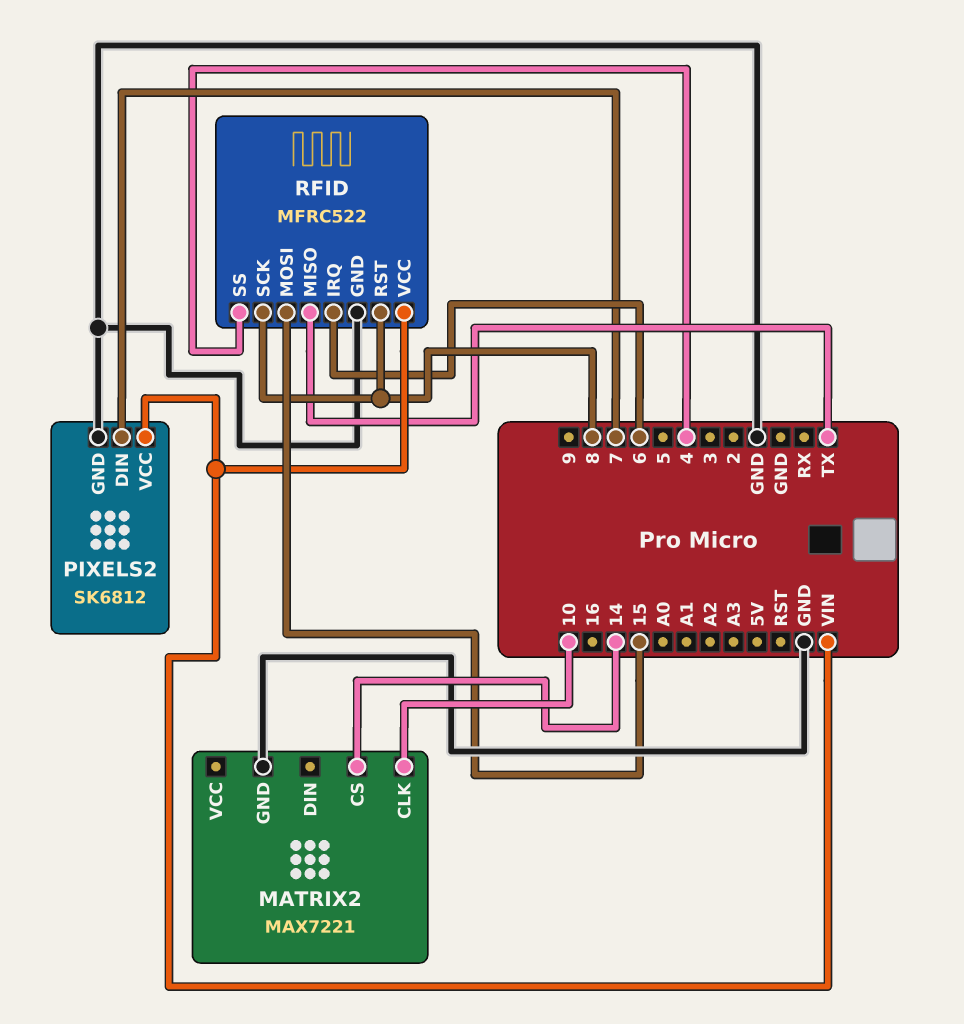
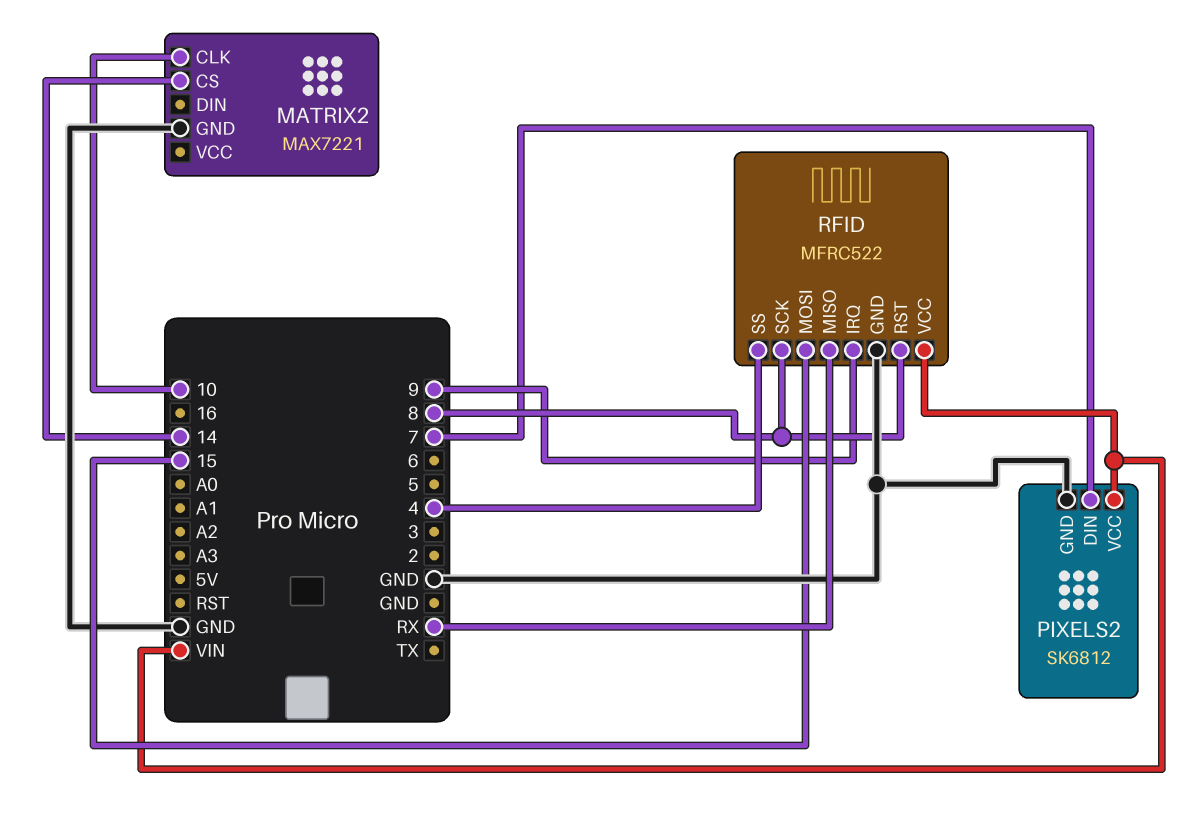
RFID pin IRQ: 6 -> 9
RFID pin MISO: TX -> RX

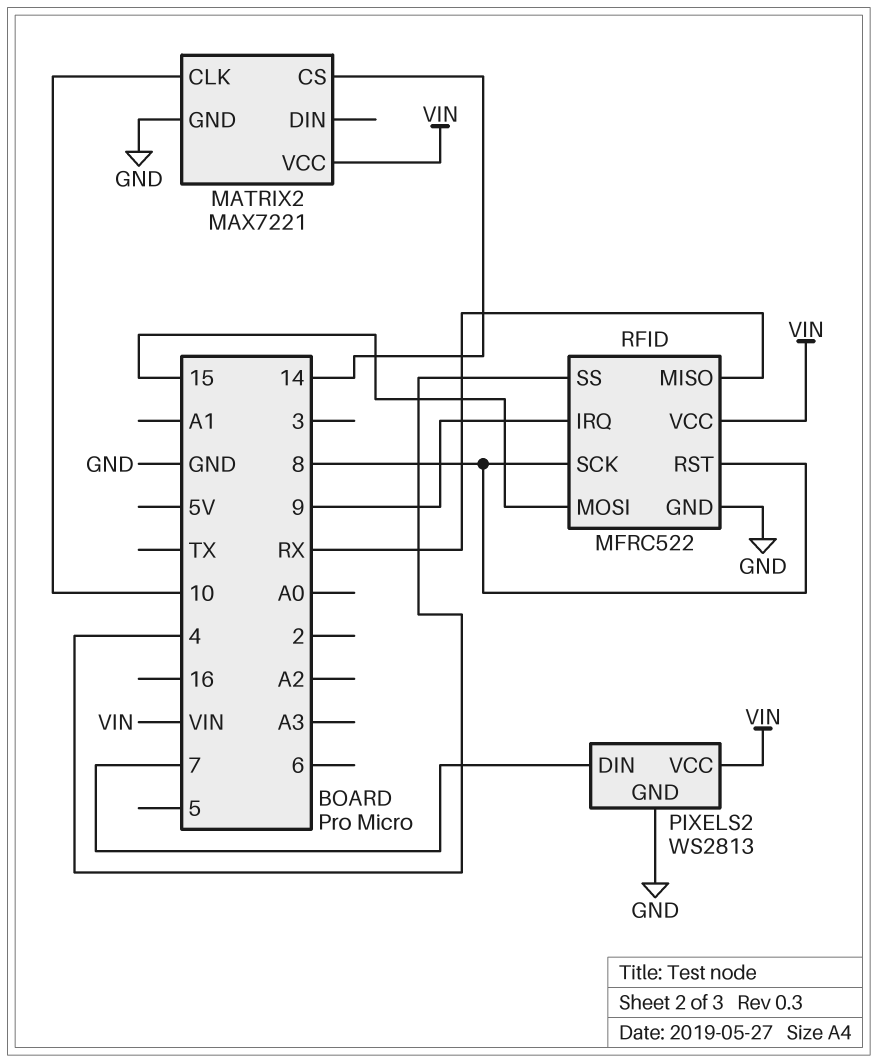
MATRIX2 pin VCC: none -> VIN
PIXELS2: SK6812 -> WS2813

